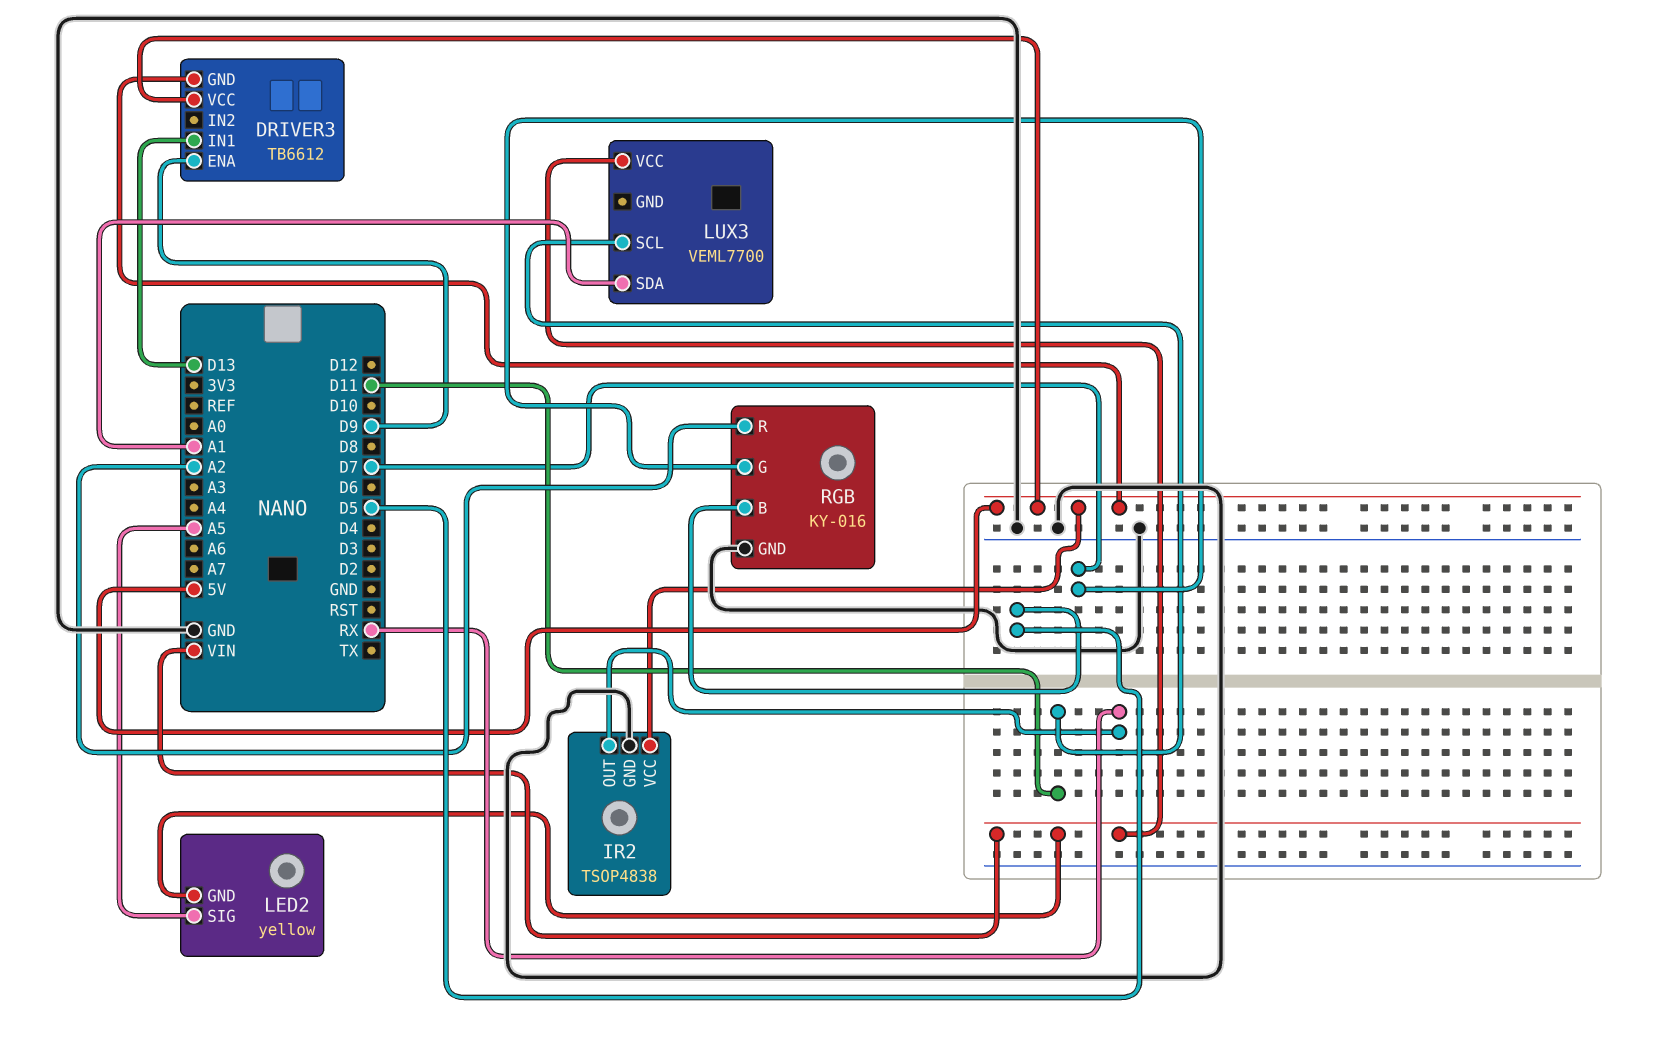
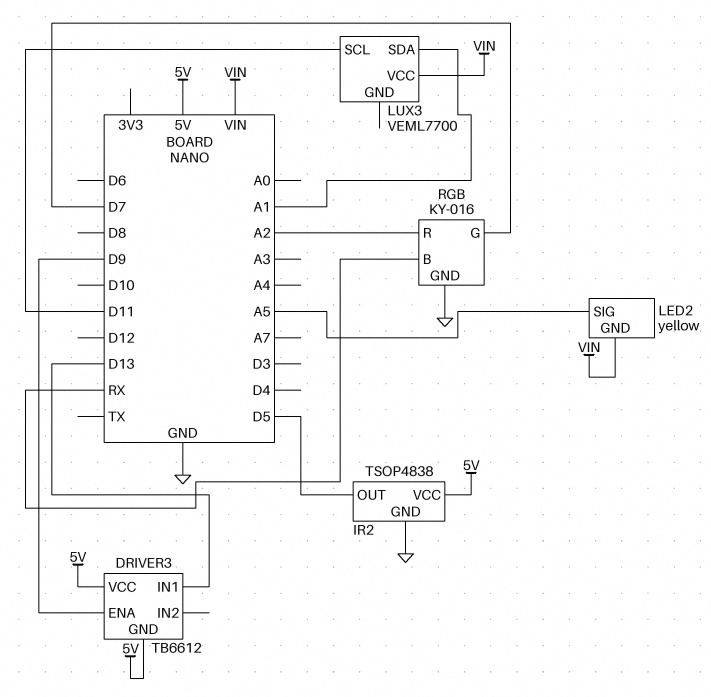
IR2 pin OUT: RX -> D5
RGB pin B: D5 -> RX

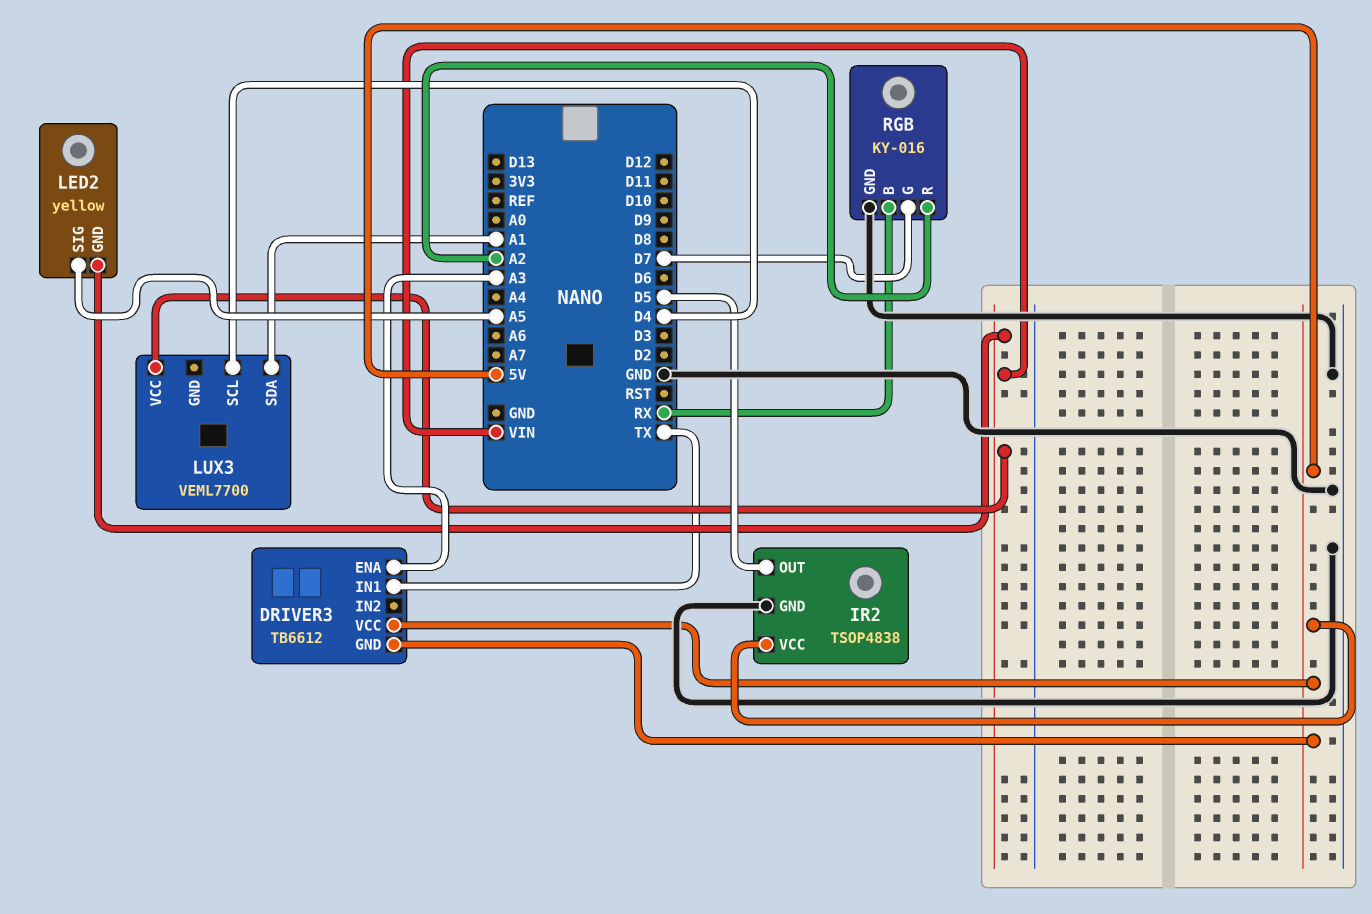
DRIVER3 pin ENA: D9 -> A3
DRIVER3 pin IN1: D13 -> TX
LUX3 pin SCL: D11 -> D4

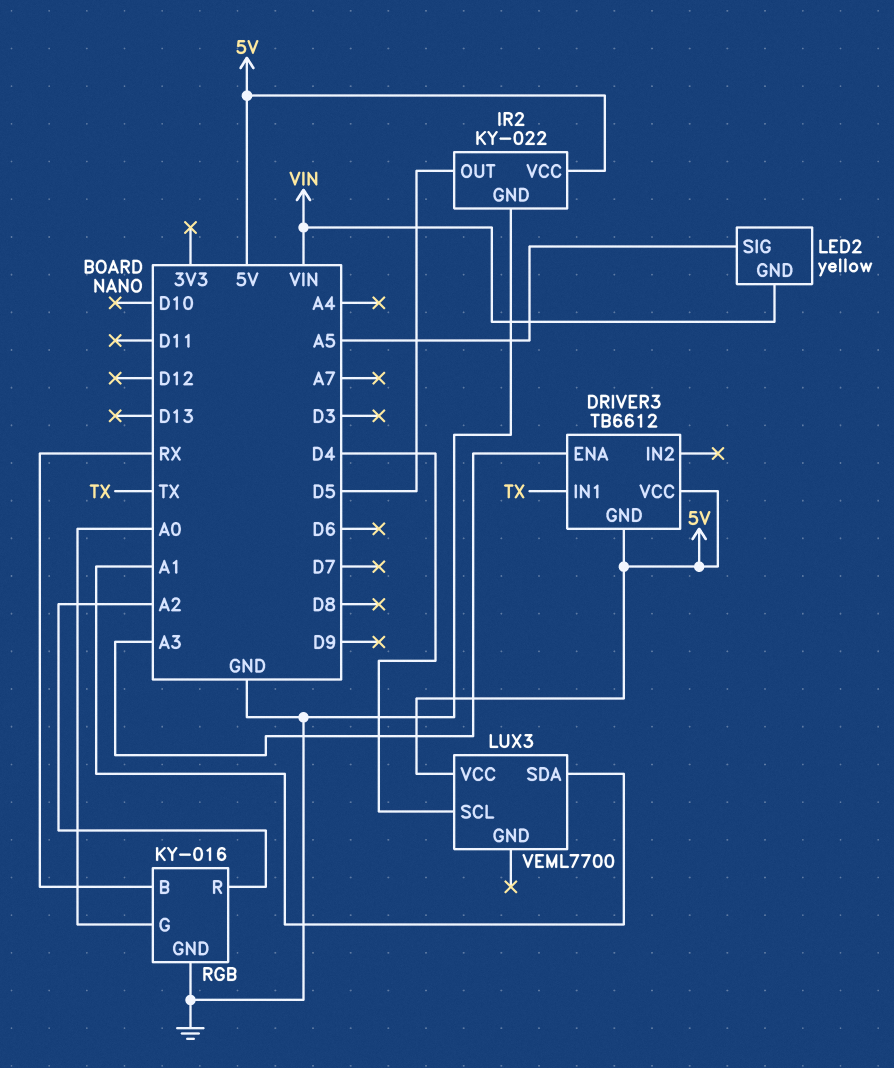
IR2: TSOP4838 -> KY-022
LUX3 pin VCC: VIN -> 5V
RGB pin G: D7 -> A0

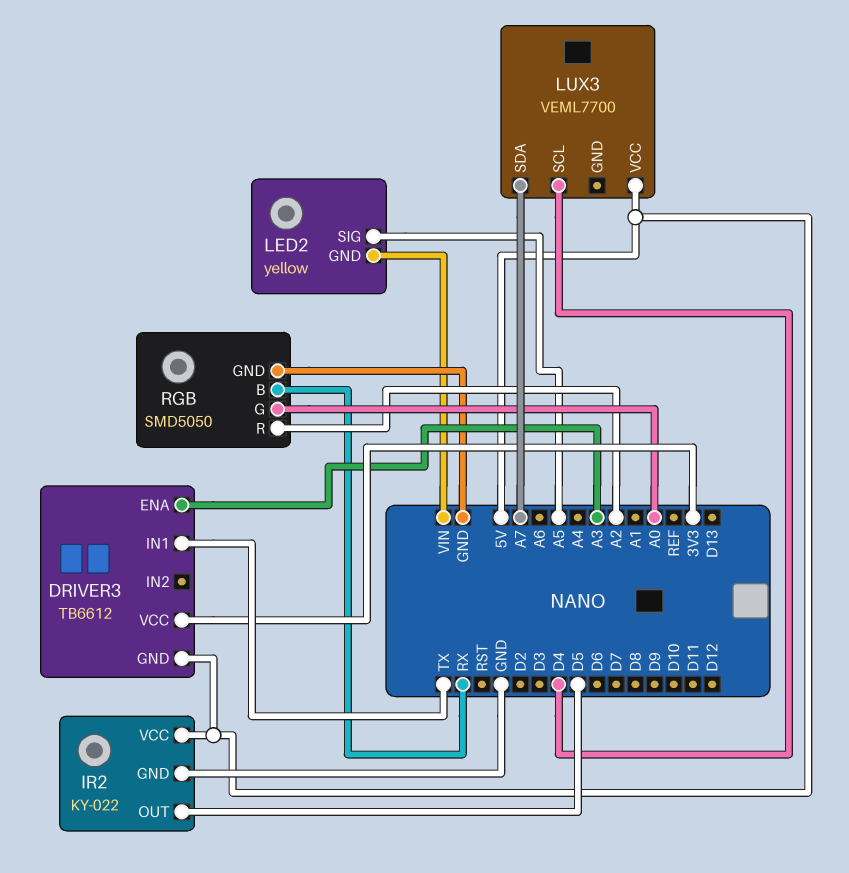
DRIVER3 pin VCC: 5V -> 3V3
LUX3 pin SDA: A1 -> A7
RGB: KY-016 -> SMD5050

